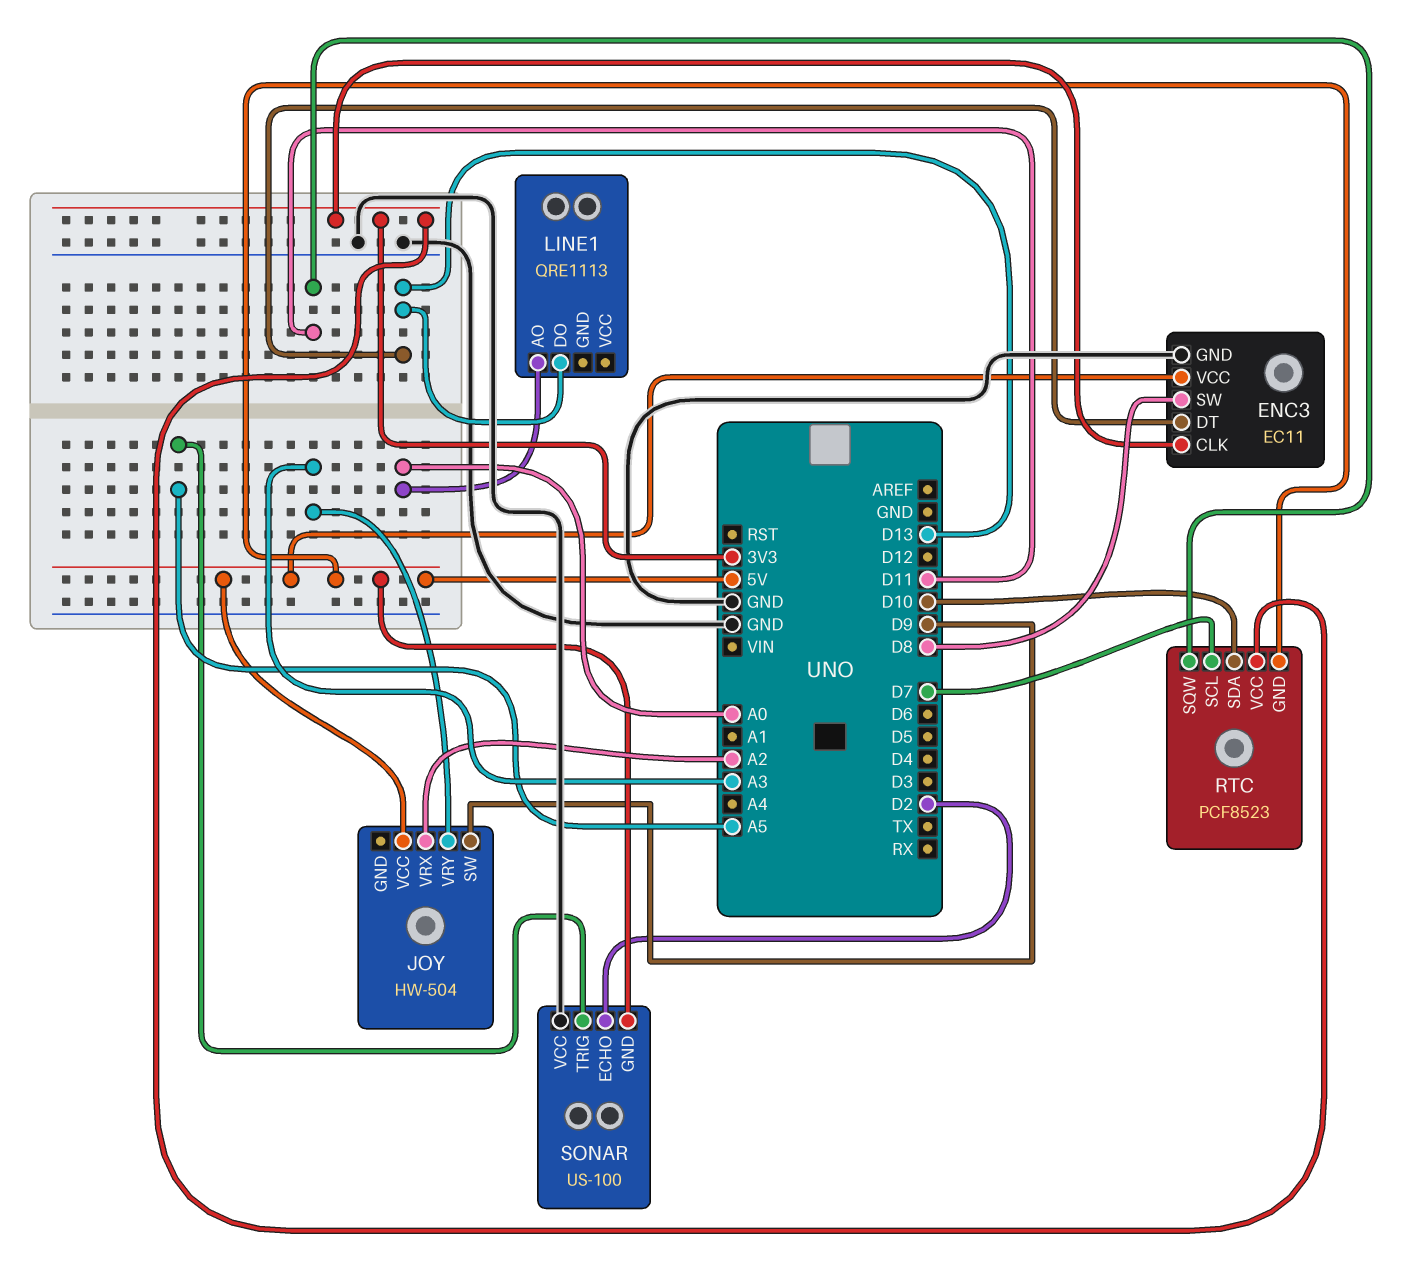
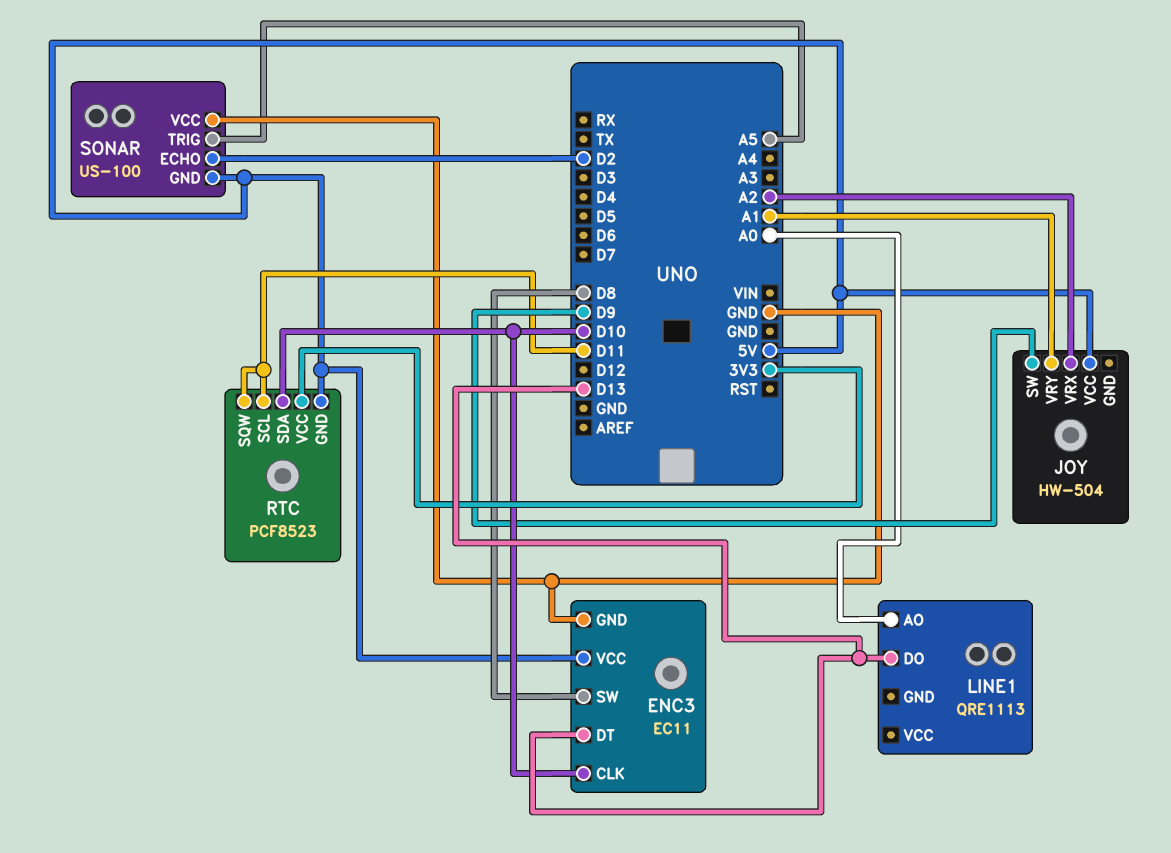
ENC3 pin CLK: 3V3 -> D10
JOY pin VRY: A3 -> A1
RTC pin SCL: D7 -> D11

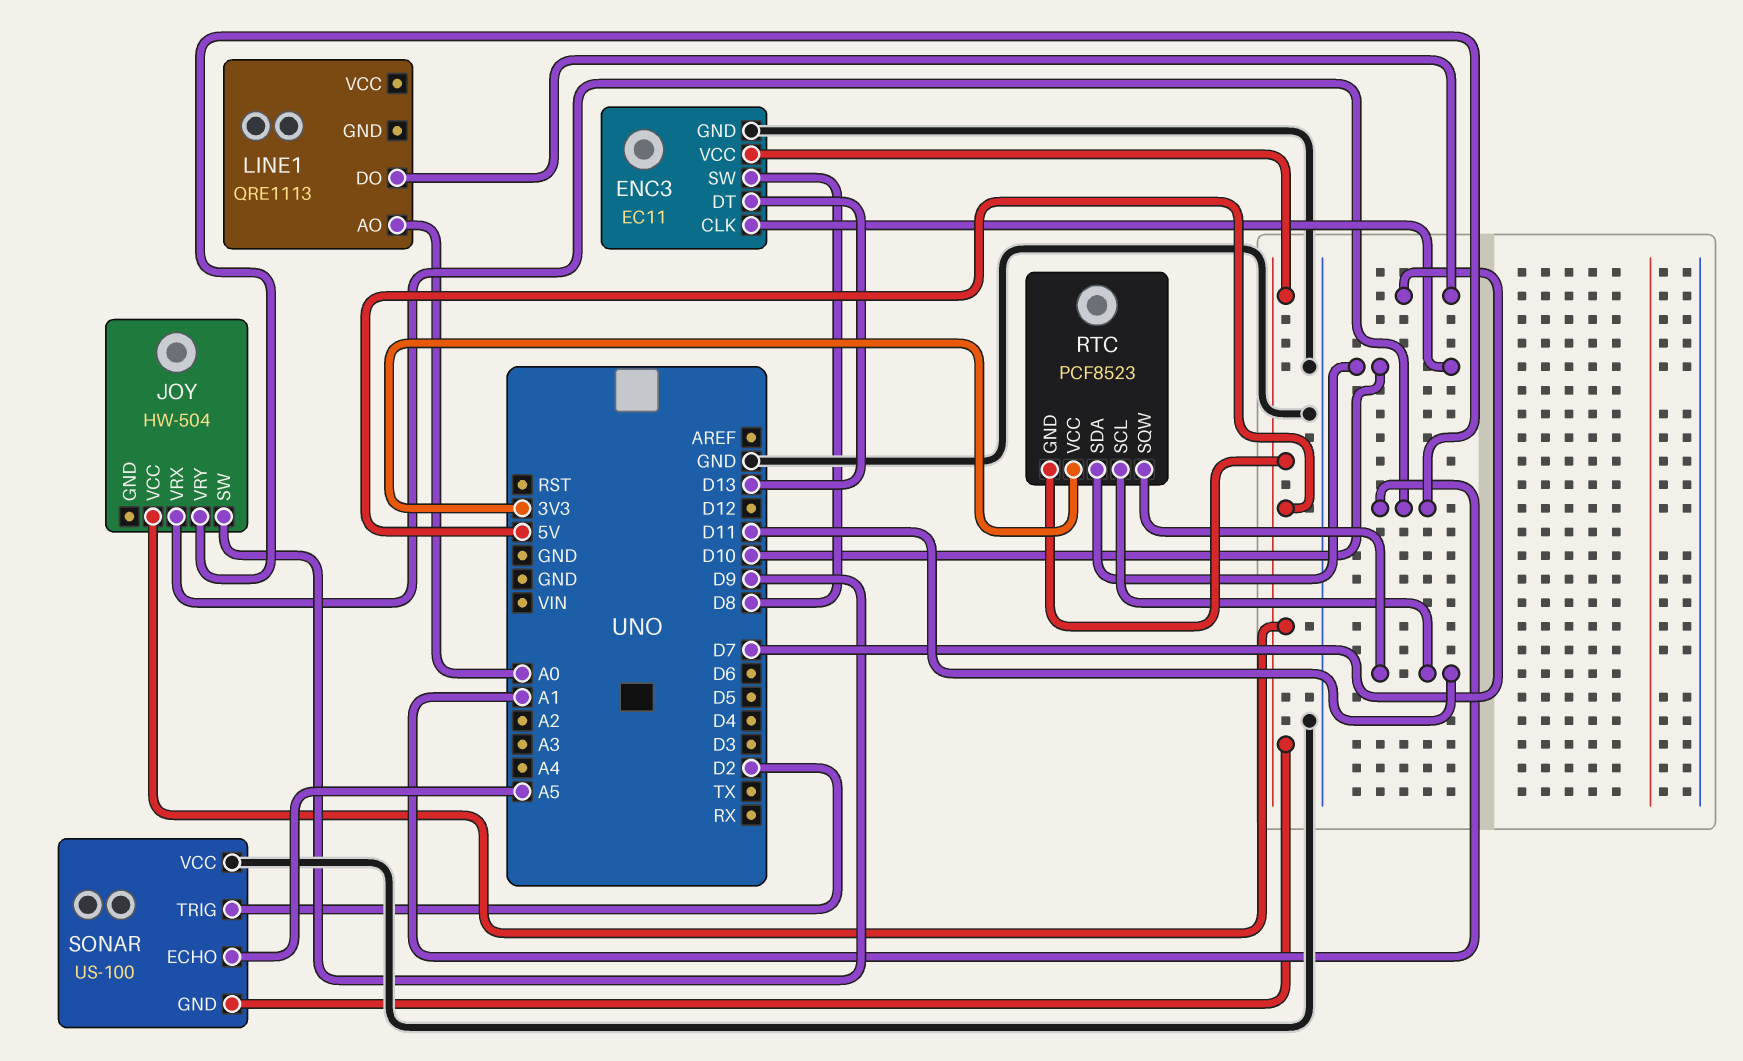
JOY pin VRX: A2 -> A1
LINE1 pin DO: D13 -> D7
SONAR pin ECHO: D2 -> A5
SONAR pin TRIG: A5 -> D2

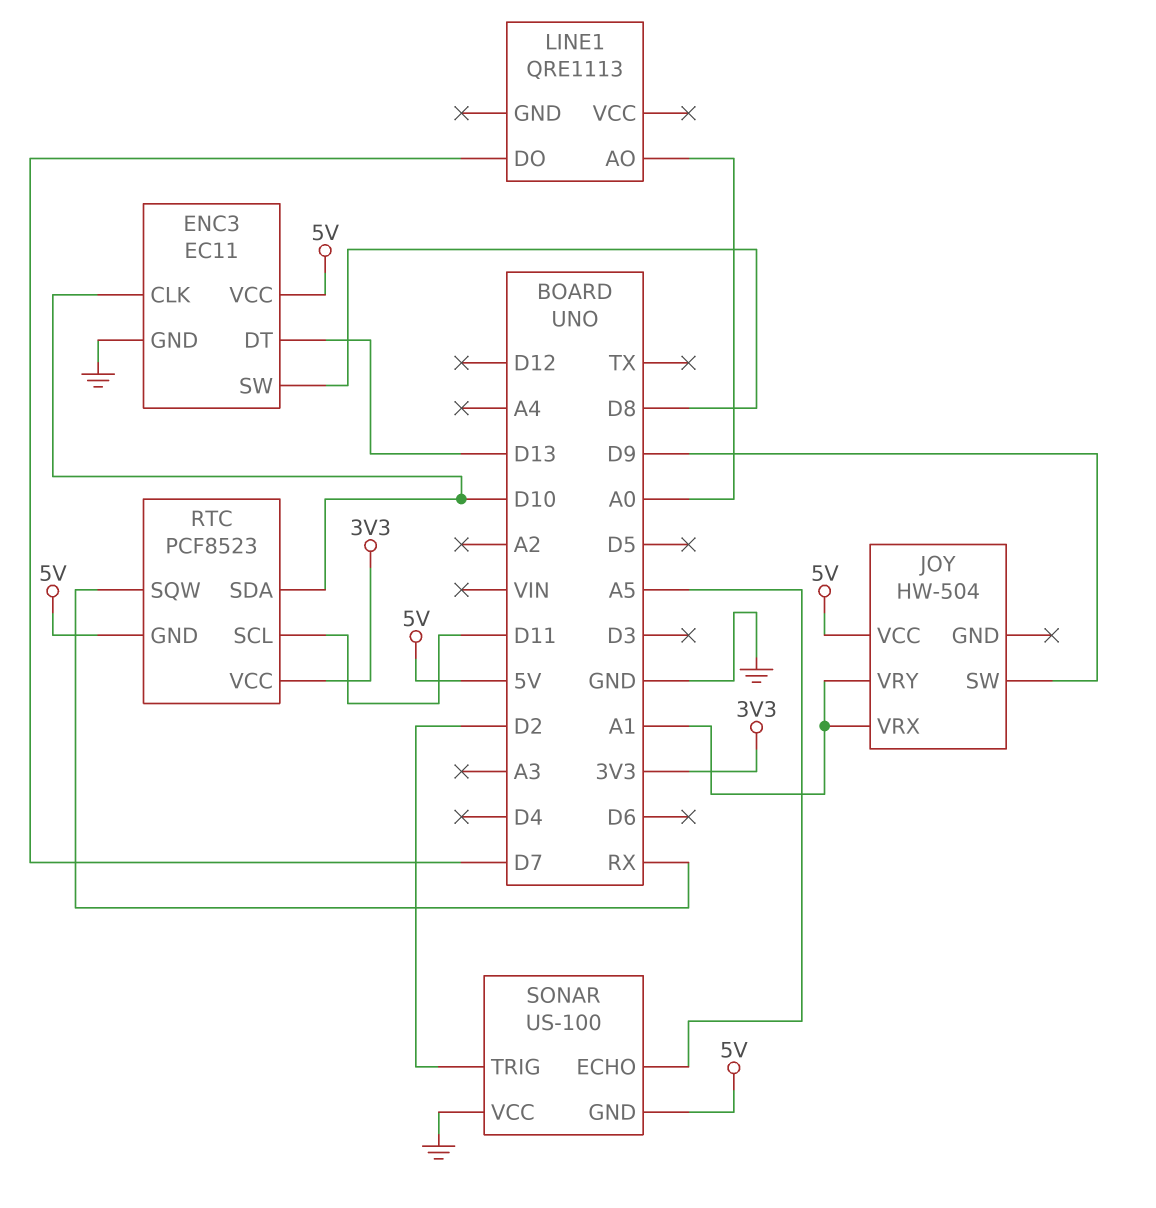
RTC pin SQW: D11 -> RX

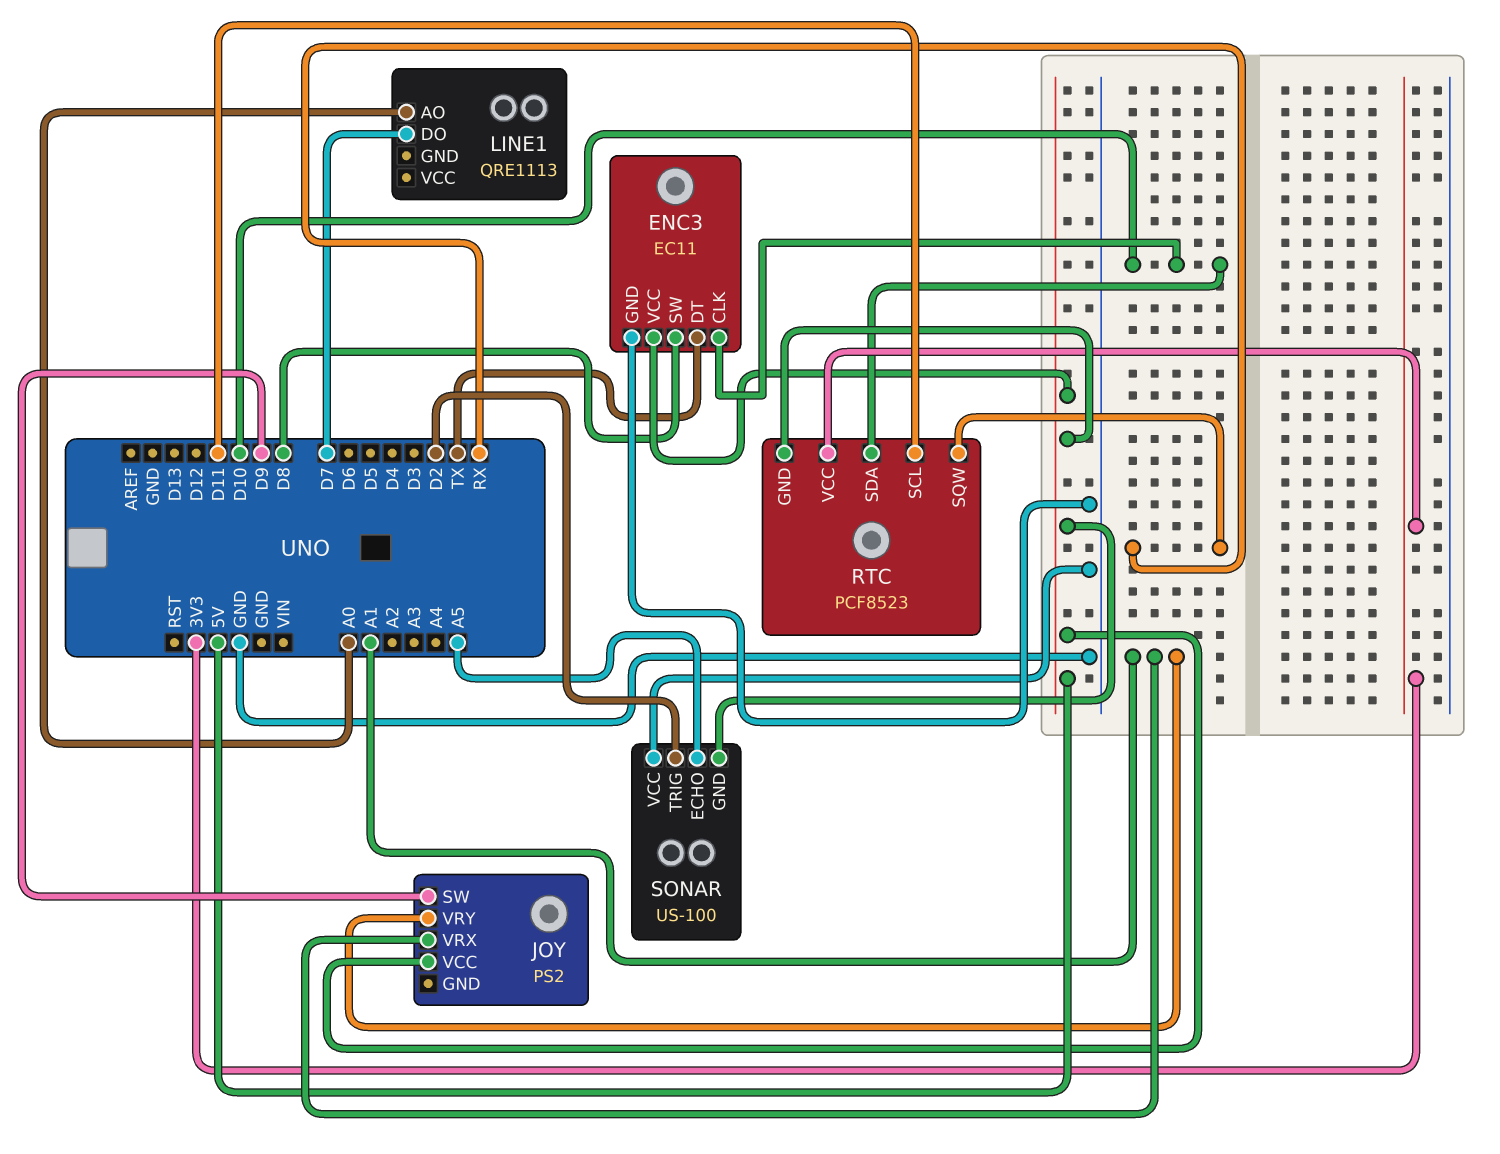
ENC3 pin DT: D13 -> TX
JOY: HW-504 -> PS2

